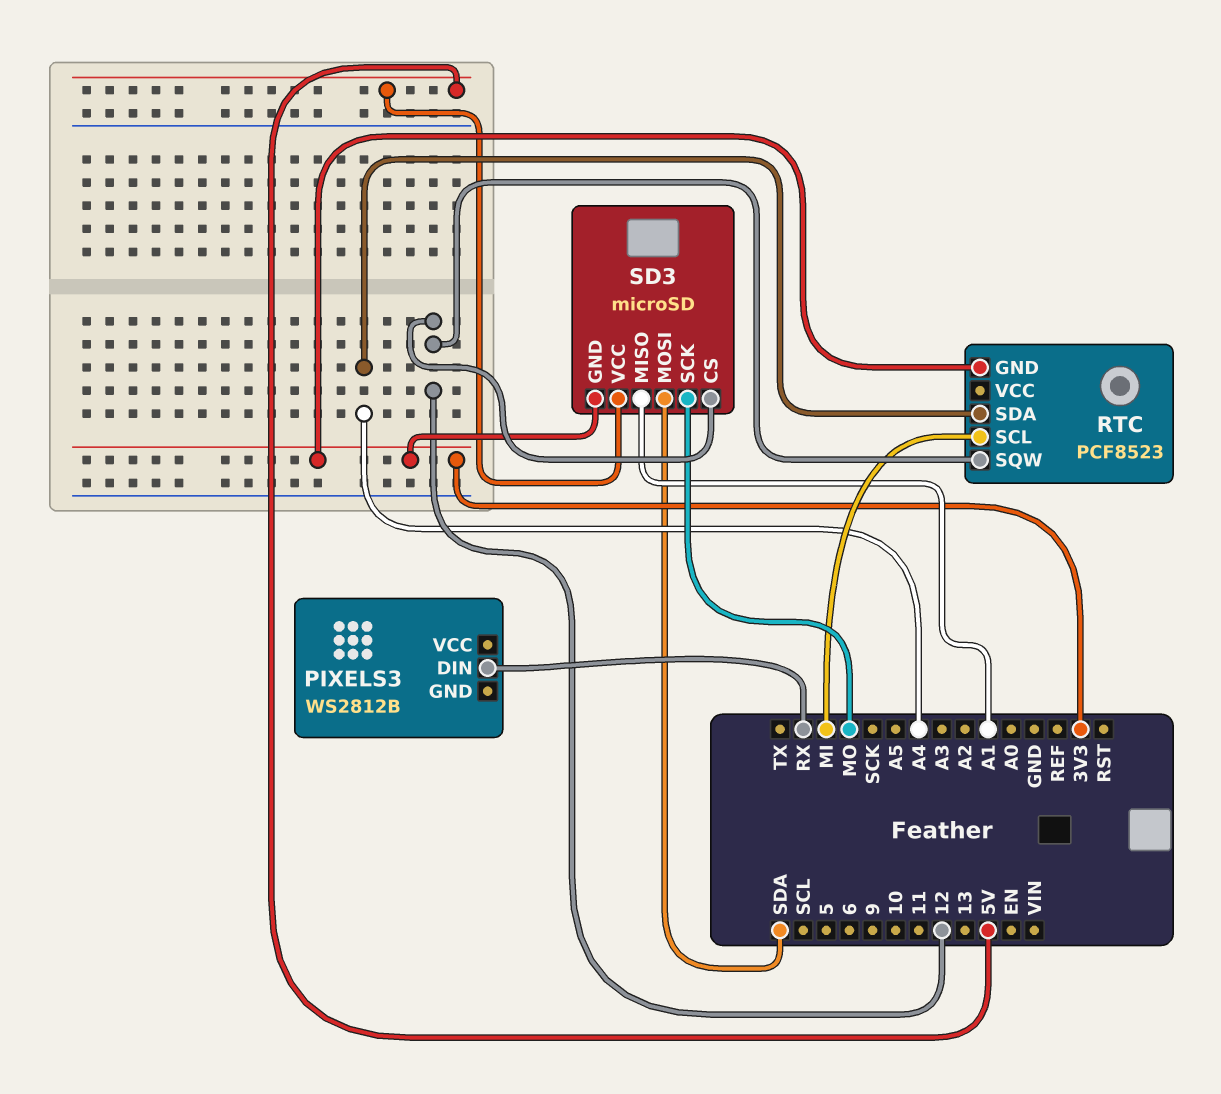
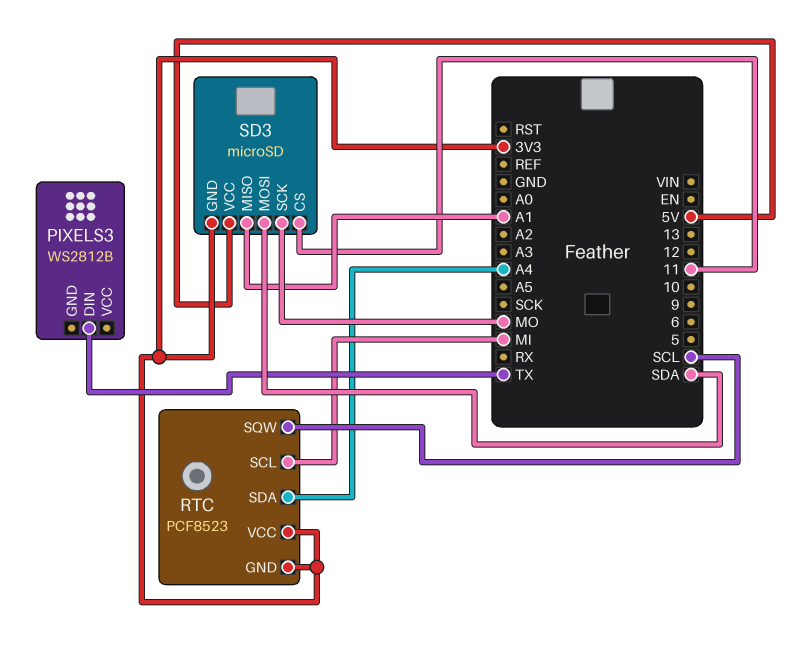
PIXELS3 pin DIN: RX -> TX
RTC pin SQW: 12 -> SCL
RTC pin VCC: none -> 3V3
SD3 pin CS: 12 -> 11

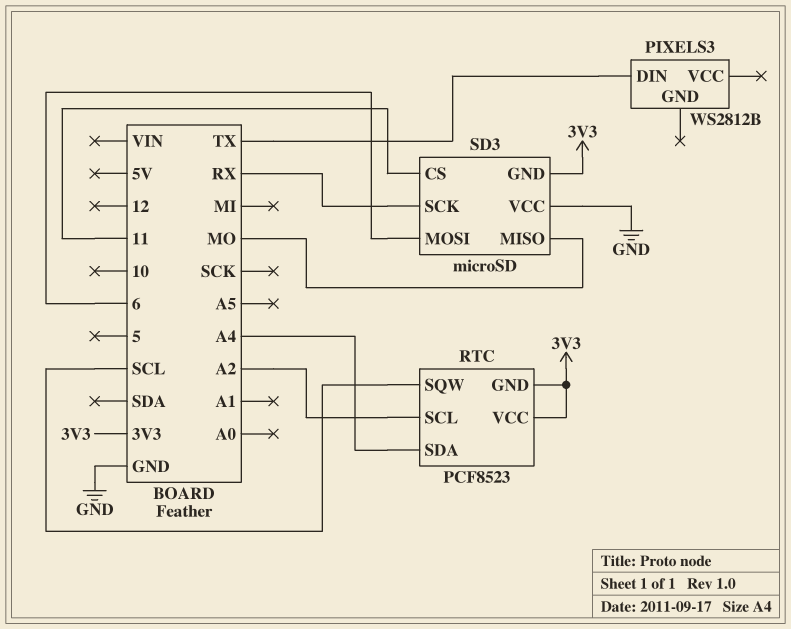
RTC pin SCL: MI -> A2
SD3 pin MISO: A1 -> MO
SD3 pin MOSI: SDA -> 6
SD3 pin SCK: MO -> RX
SD3 pin VCC: 5V -> GND

